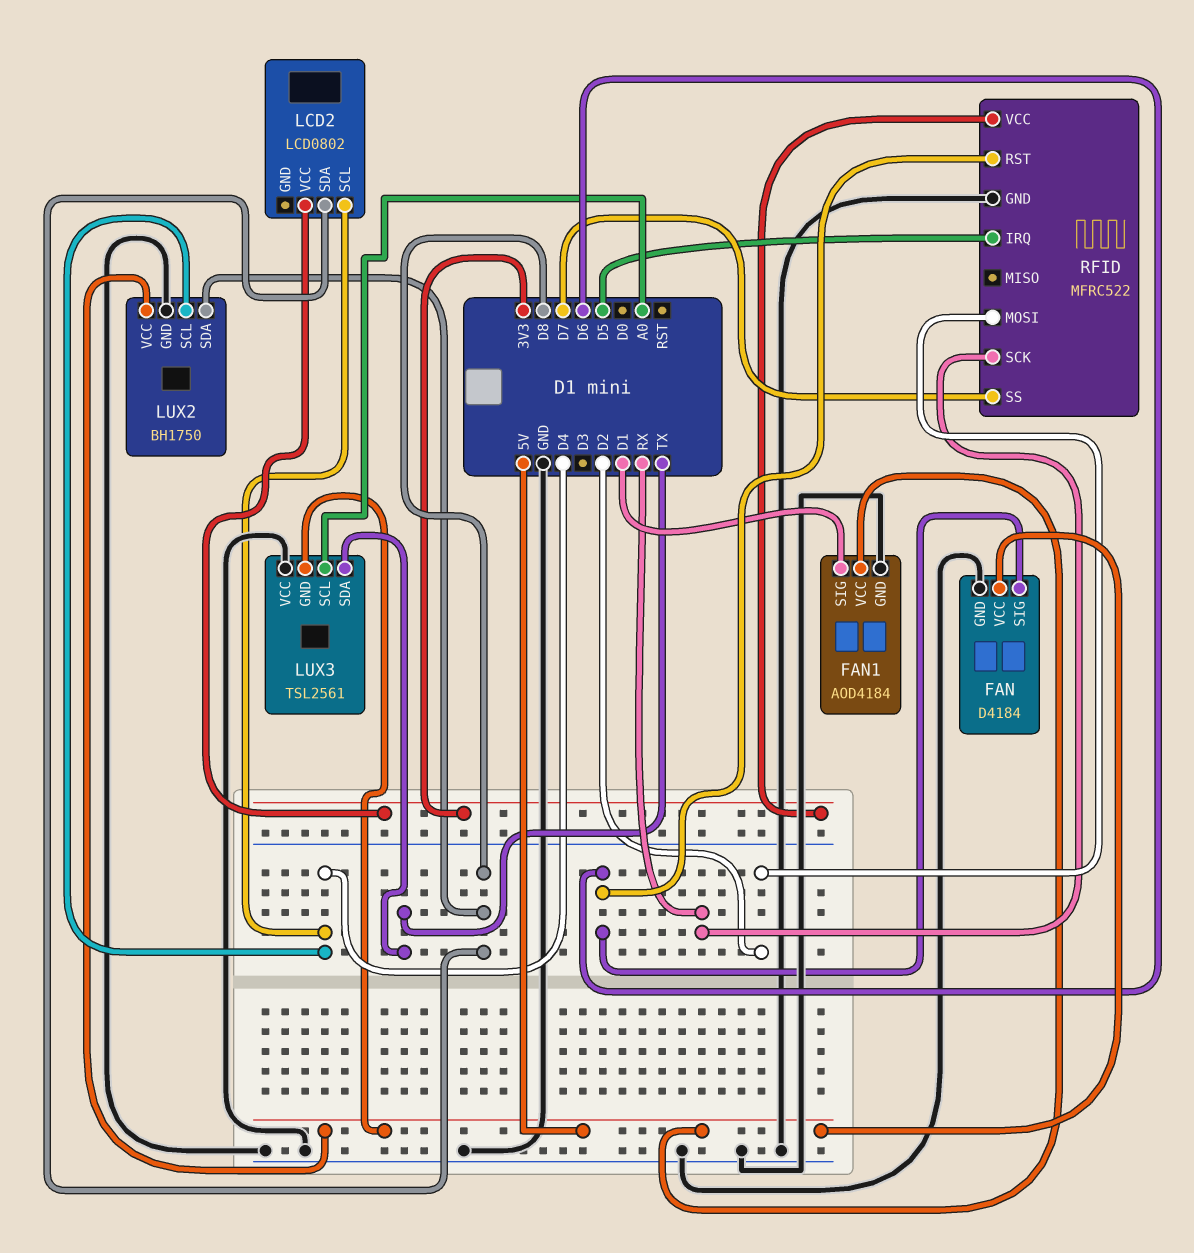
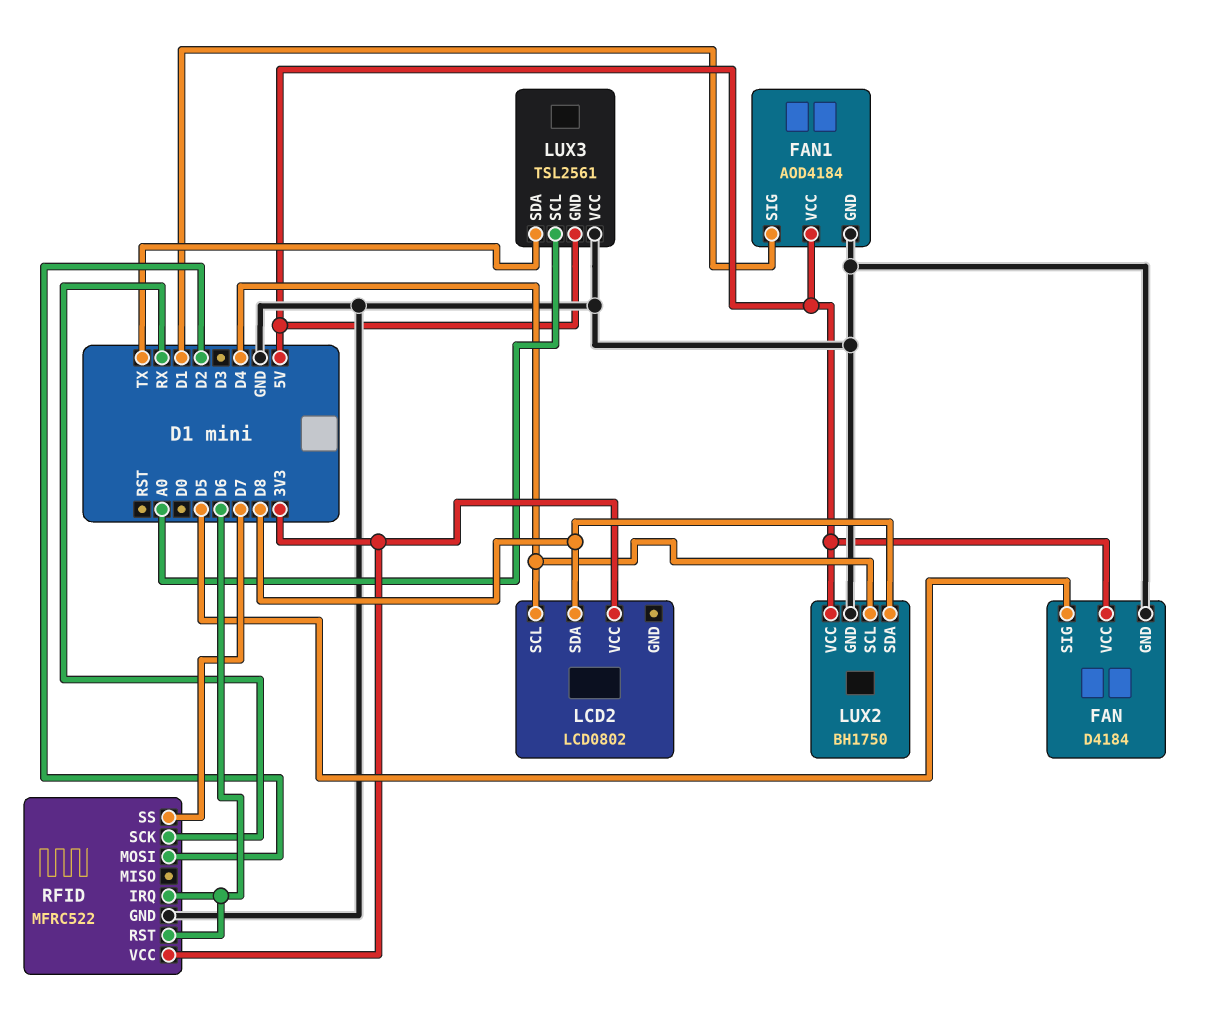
FAN pin SIG: D6 -> D5
RFID pin IRQ: D5 -> D6

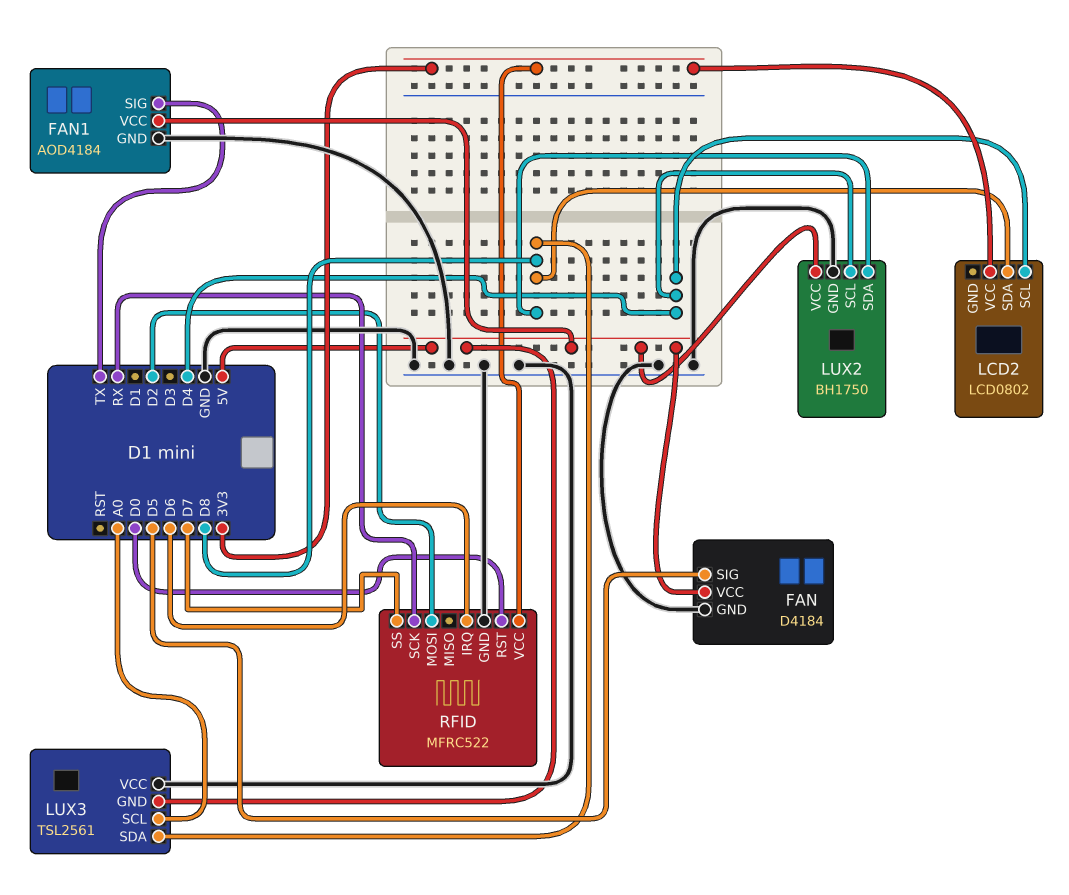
FAN1 pin SIG: D1 -> TX
LUX3 pin SDA: TX -> D8
RFID pin RST: D6 -> D0

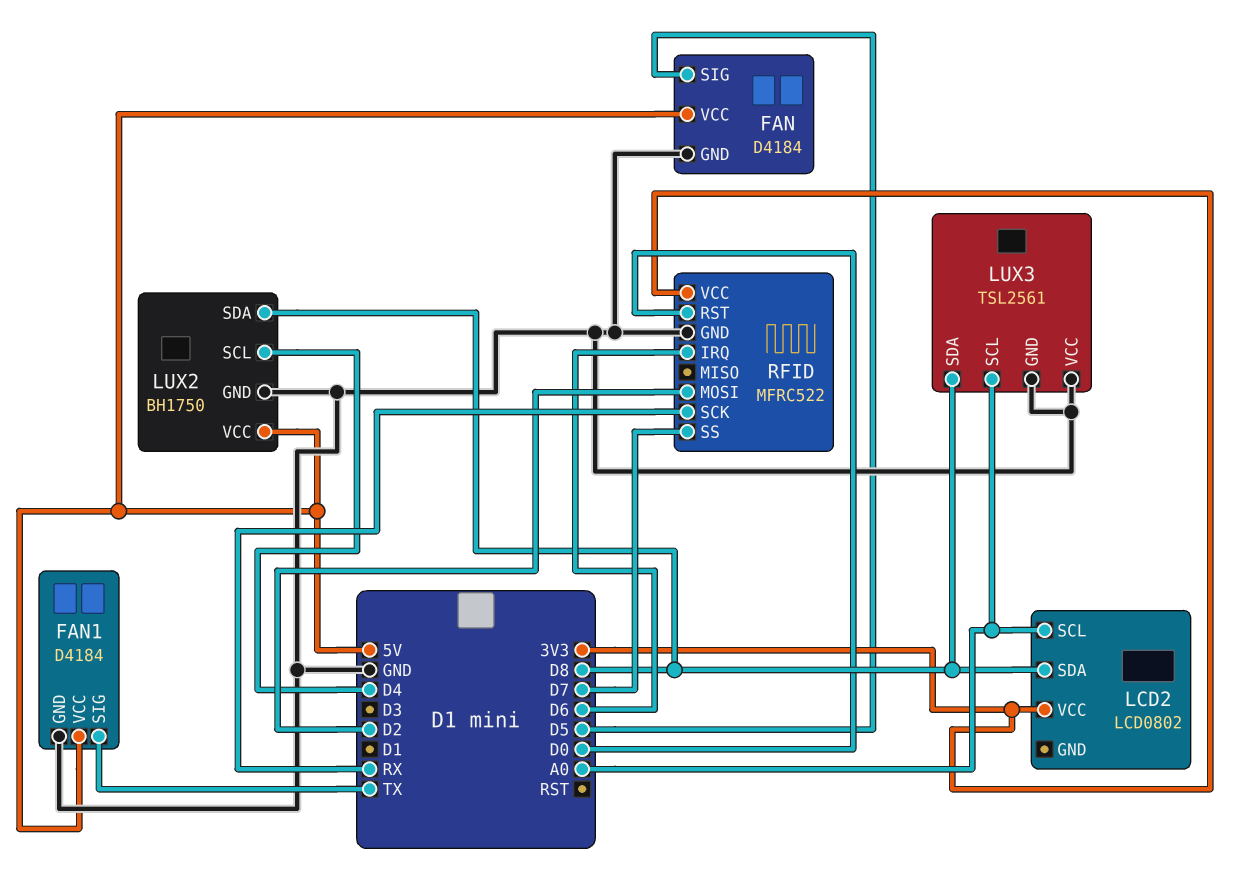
FAN1: AOD4184 -> D4184
LCD2 pin SCL: D4 -> A0
LUX3 pin GND: 5V -> GND

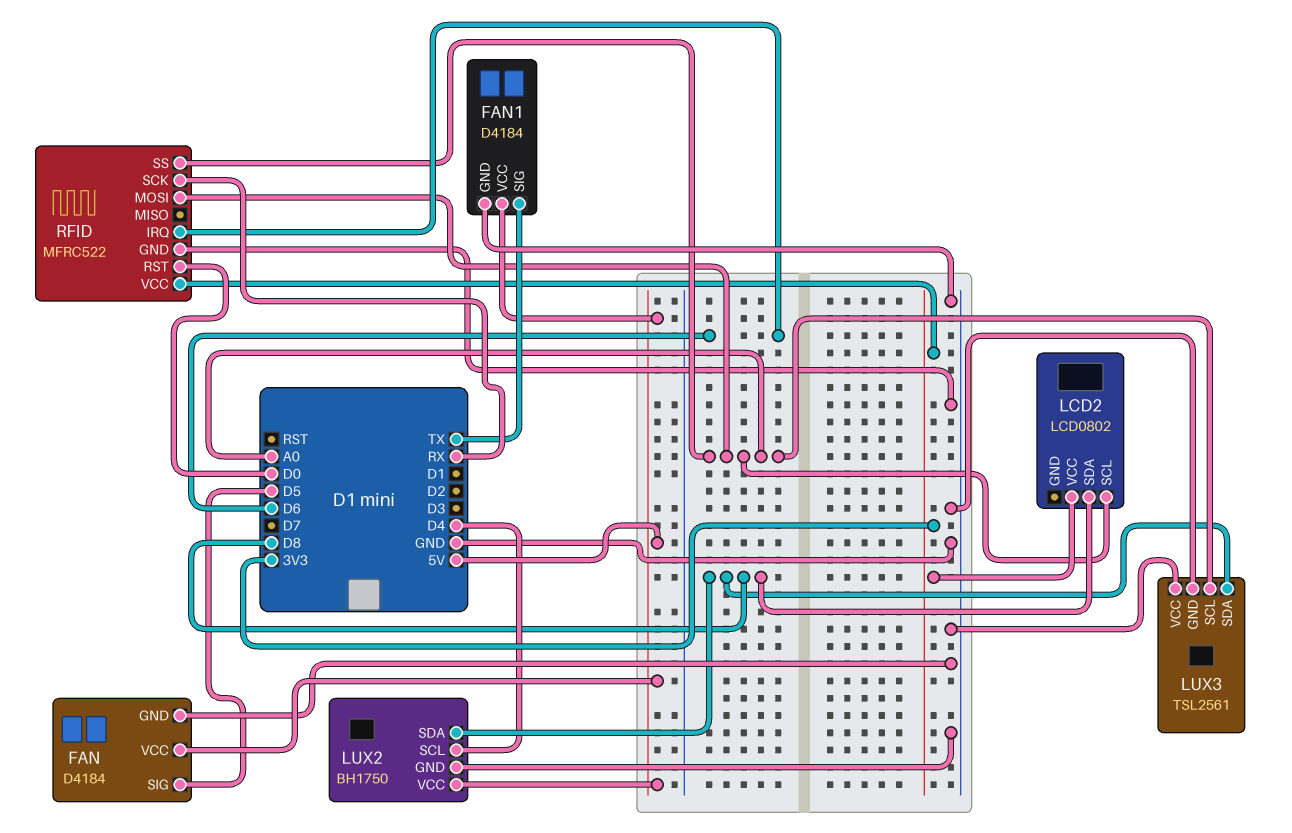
RFID pin MOSI: D2 -> A0
RFID pin SS: D7 -> A0

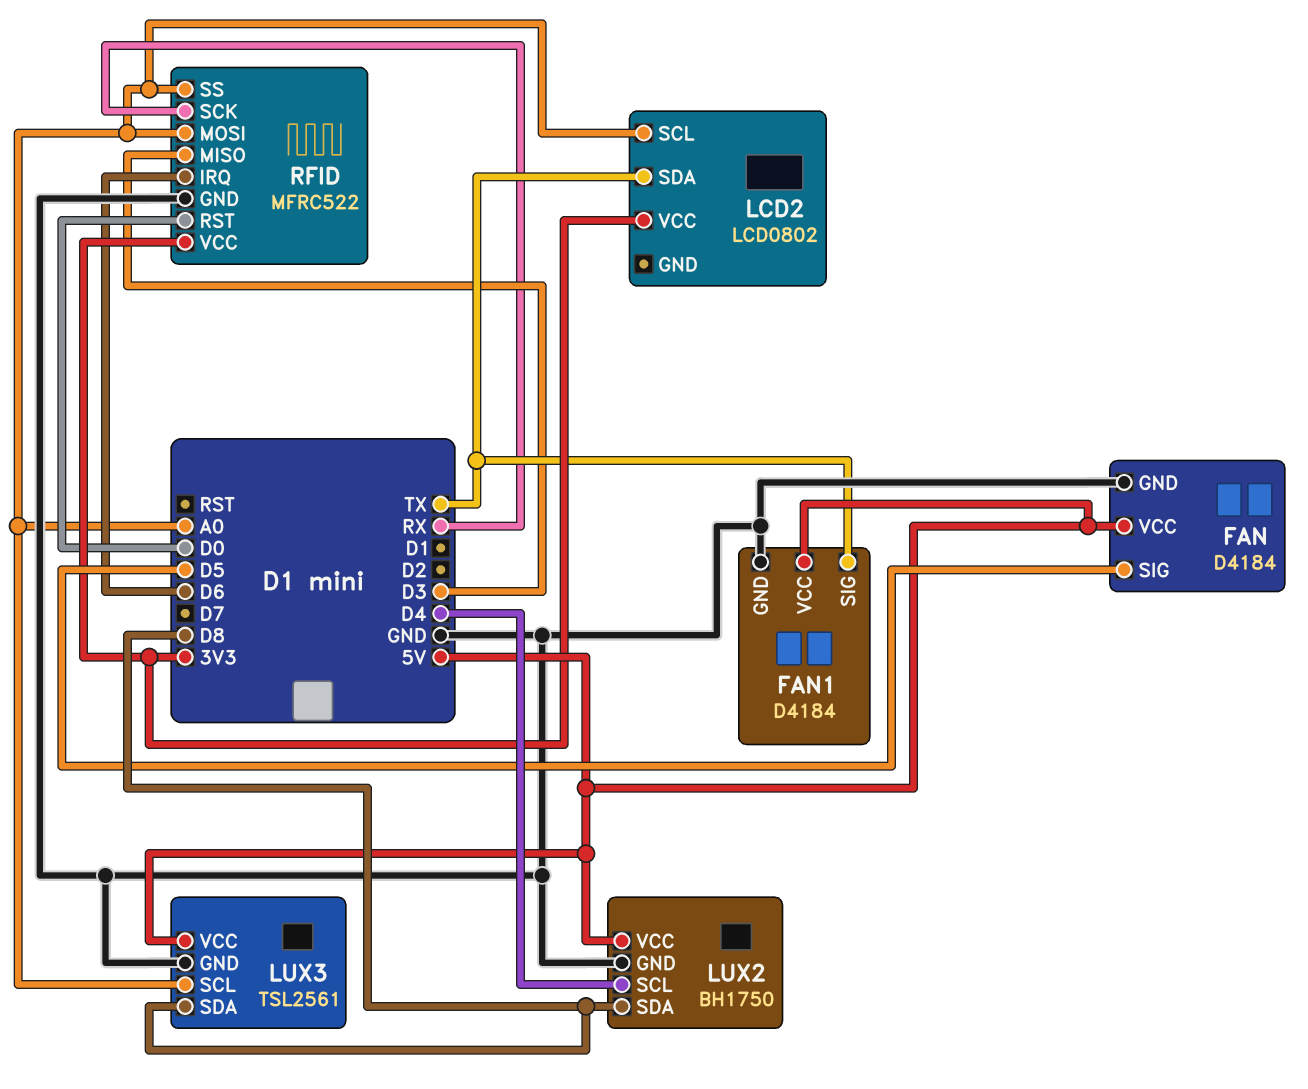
LCD2 pin SDA: D8 -> TX
LUX3 pin VCC: GND -> 5V
RFID pin MISO: none -> D3

